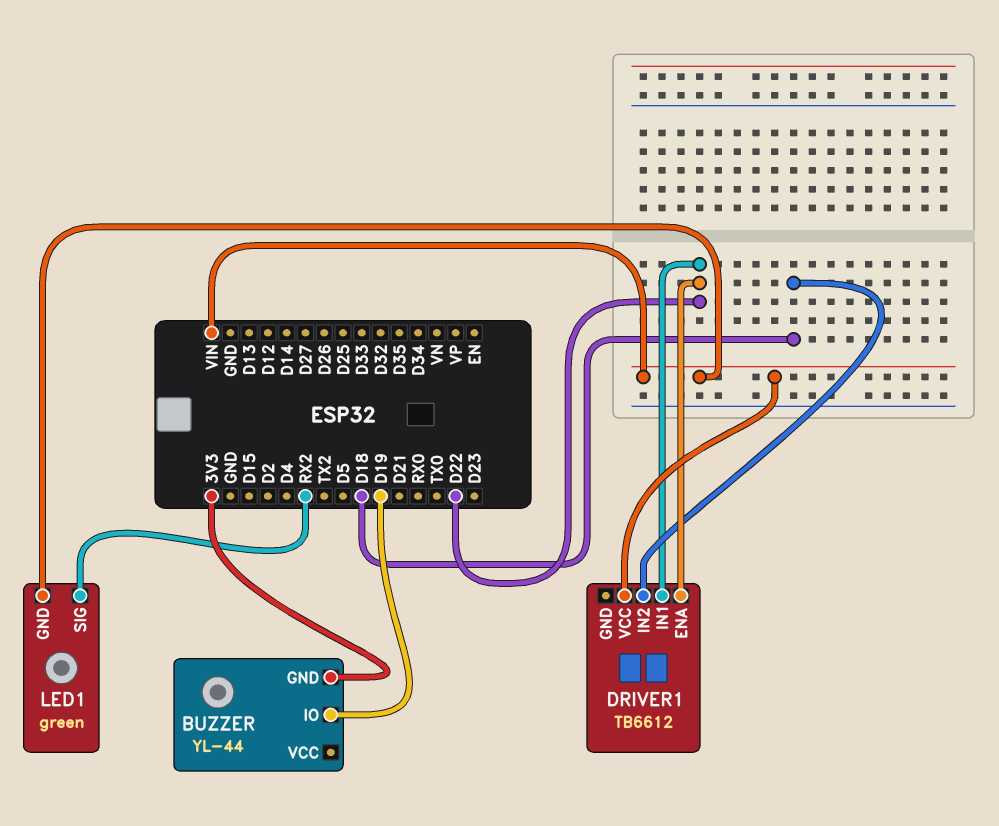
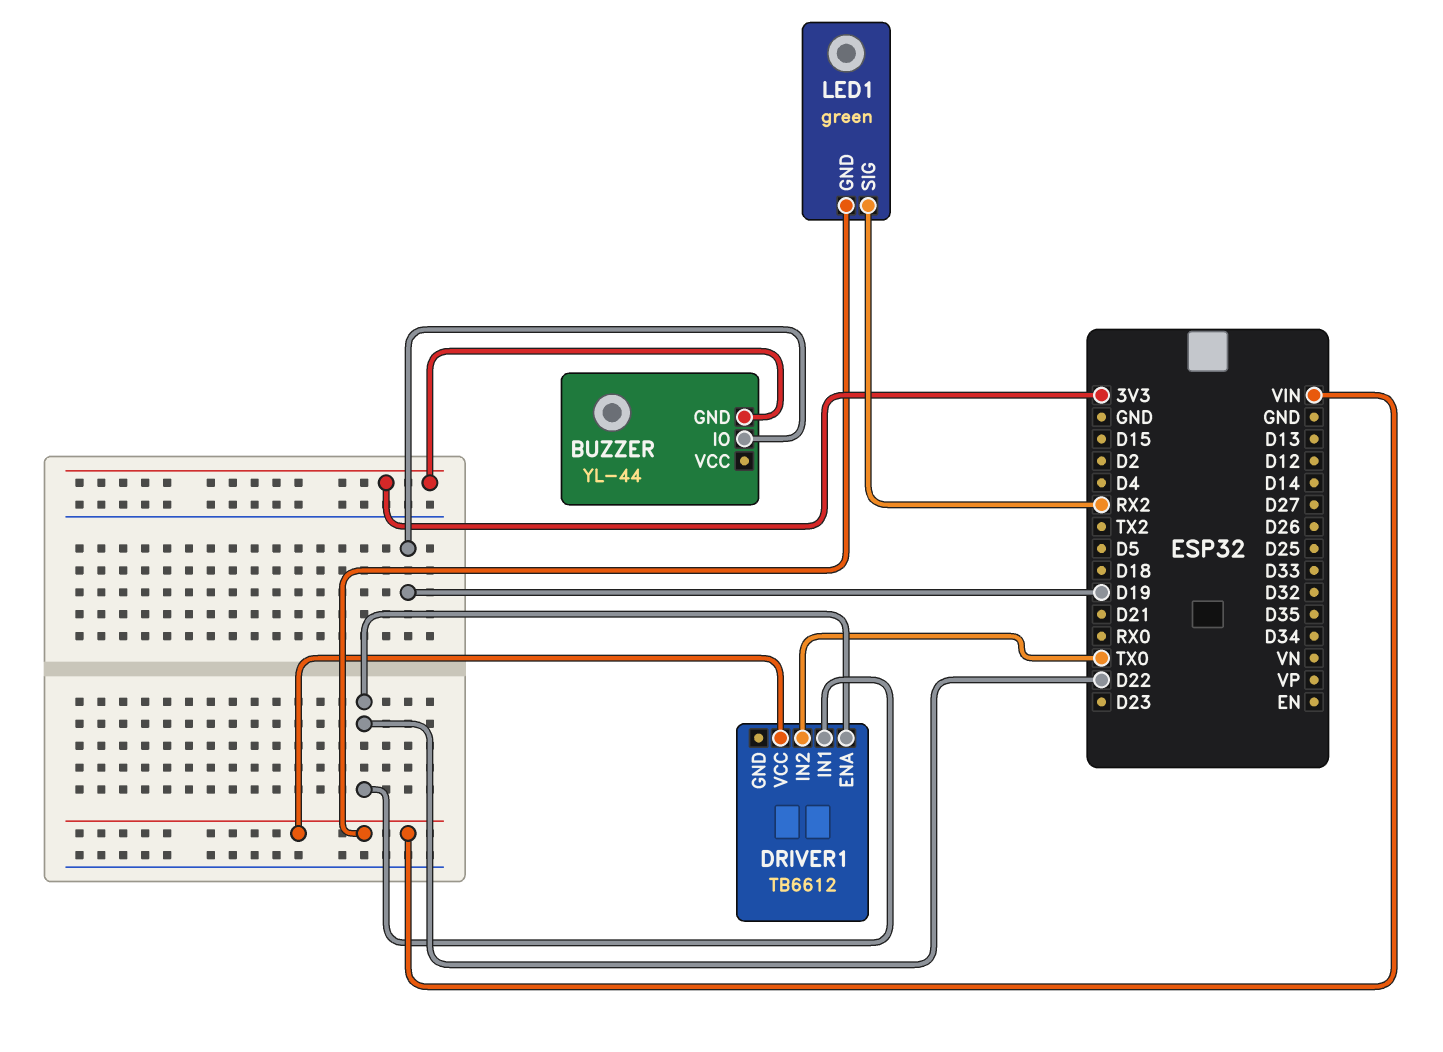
DRIVER1 pin IN2: D18 -> TX0

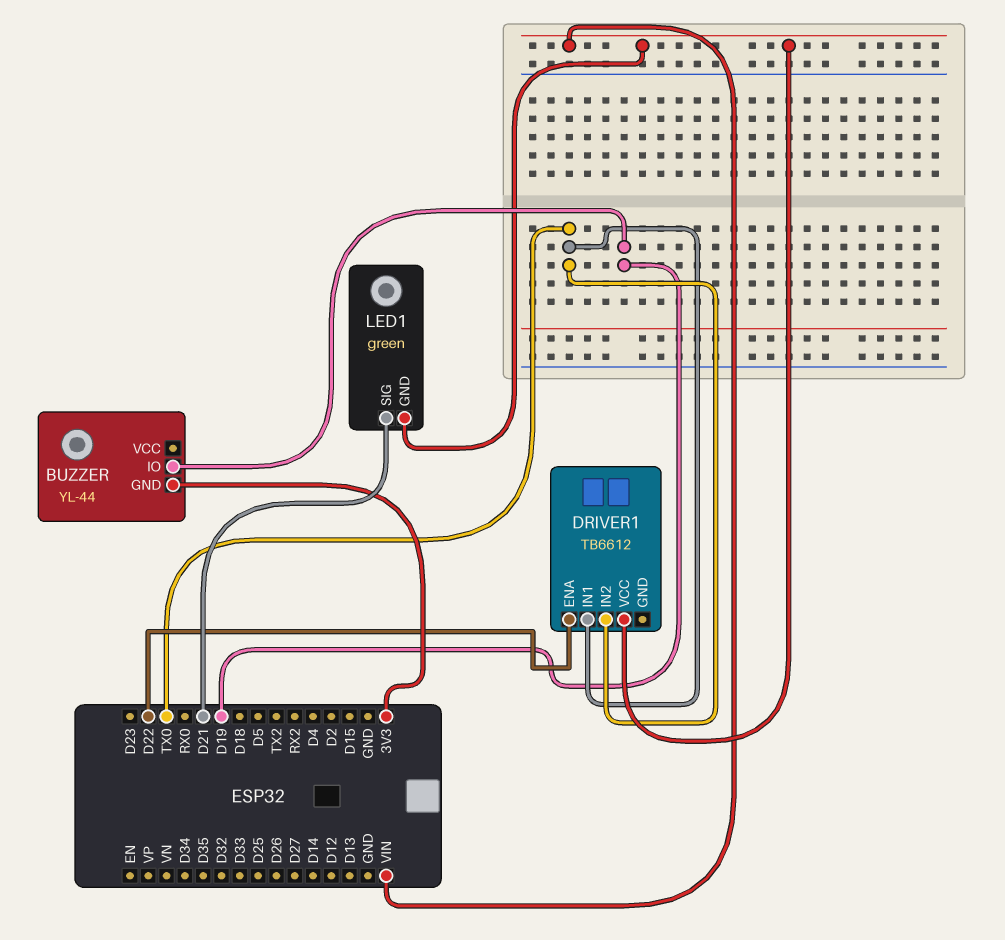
DRIVER1 pin IN1: D22 -> TX0
LED1 pin SIG: RX2 -> D21

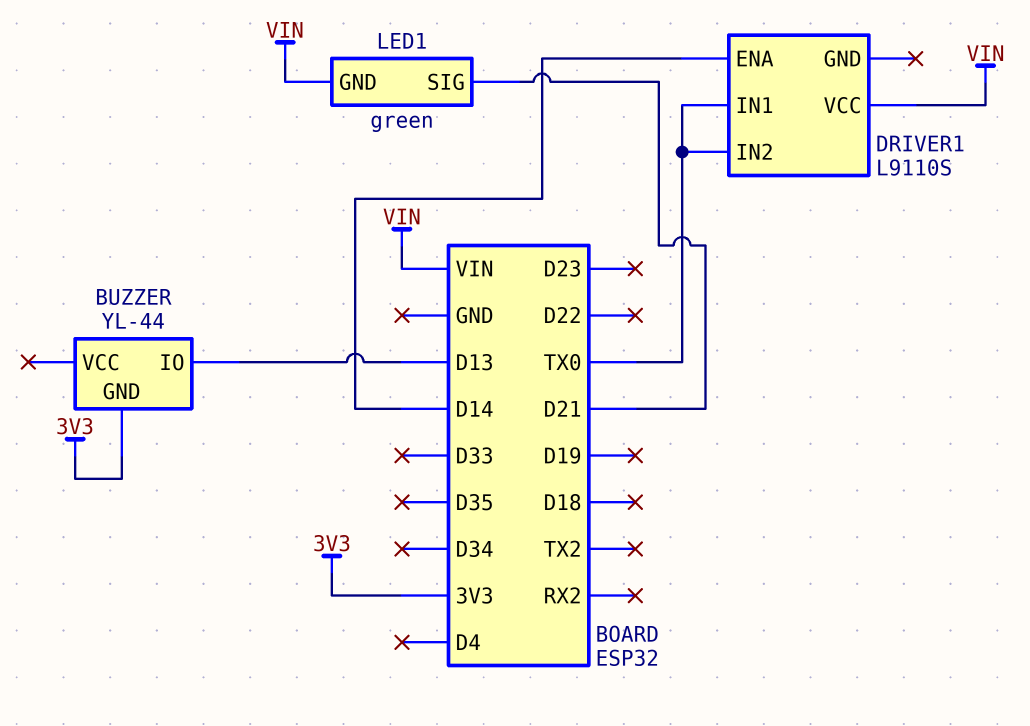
BUZZER pin IO: D19 -> D13
DRIVER1: TB6612 -> L9110S
DRIVER1 pin ENA: D22 -> D14

